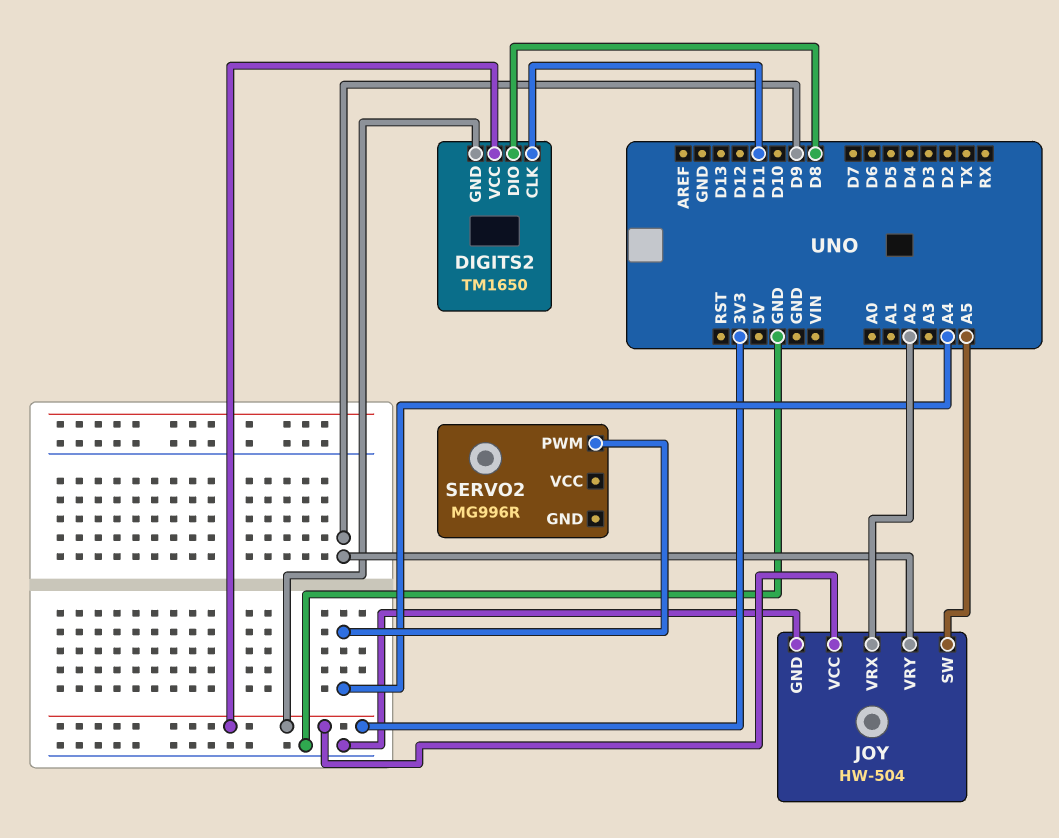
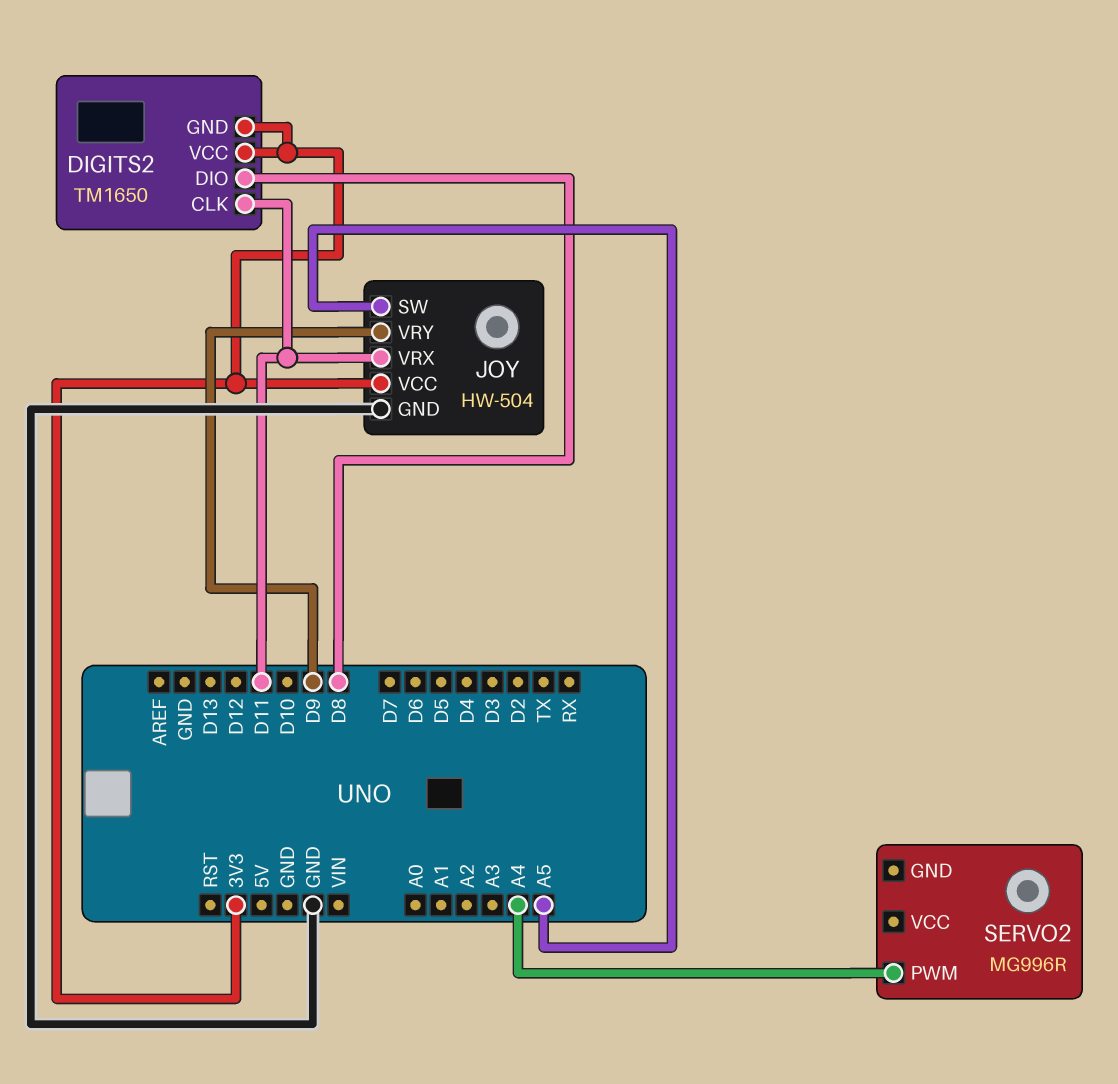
JOY pin VRX: A2 -> D11

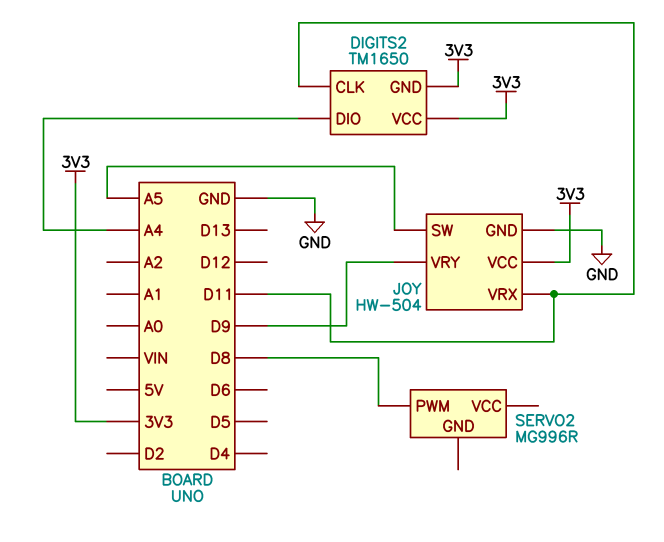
DIGITS2 pin DIO: D8 -> A4
SERVO2 pin PWM: A4 -> D8

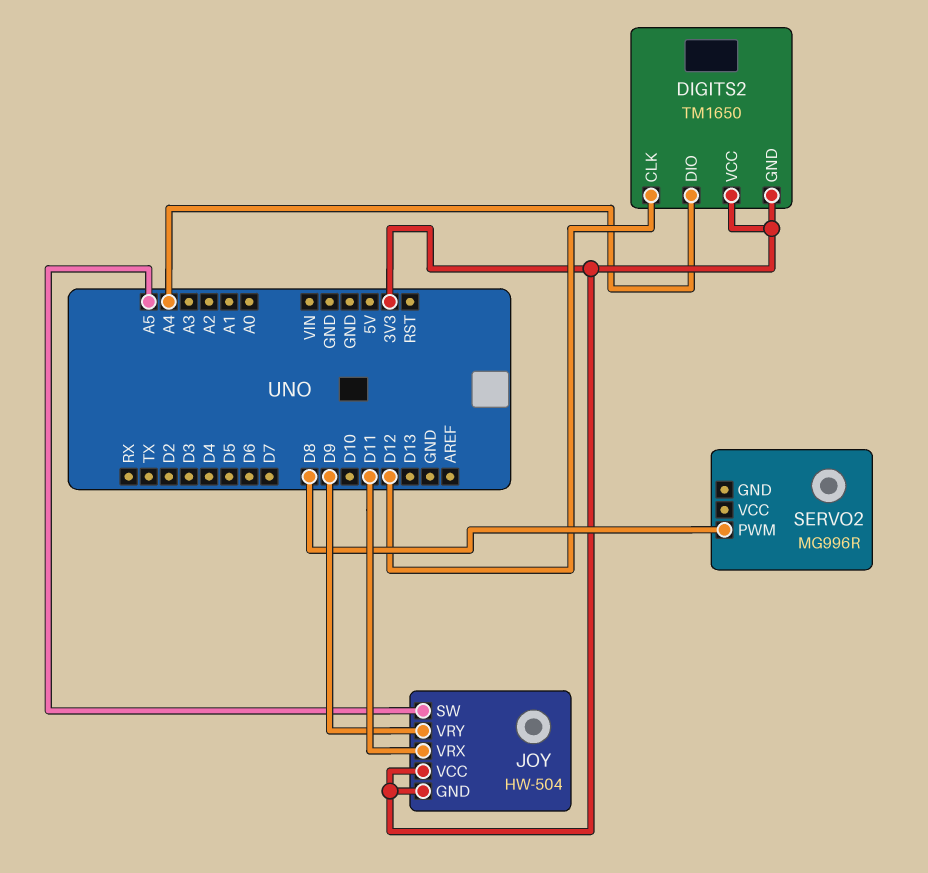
DIGITS2 pin CLK: D11 -> D12
JOY pin GND: GND -> 3V3

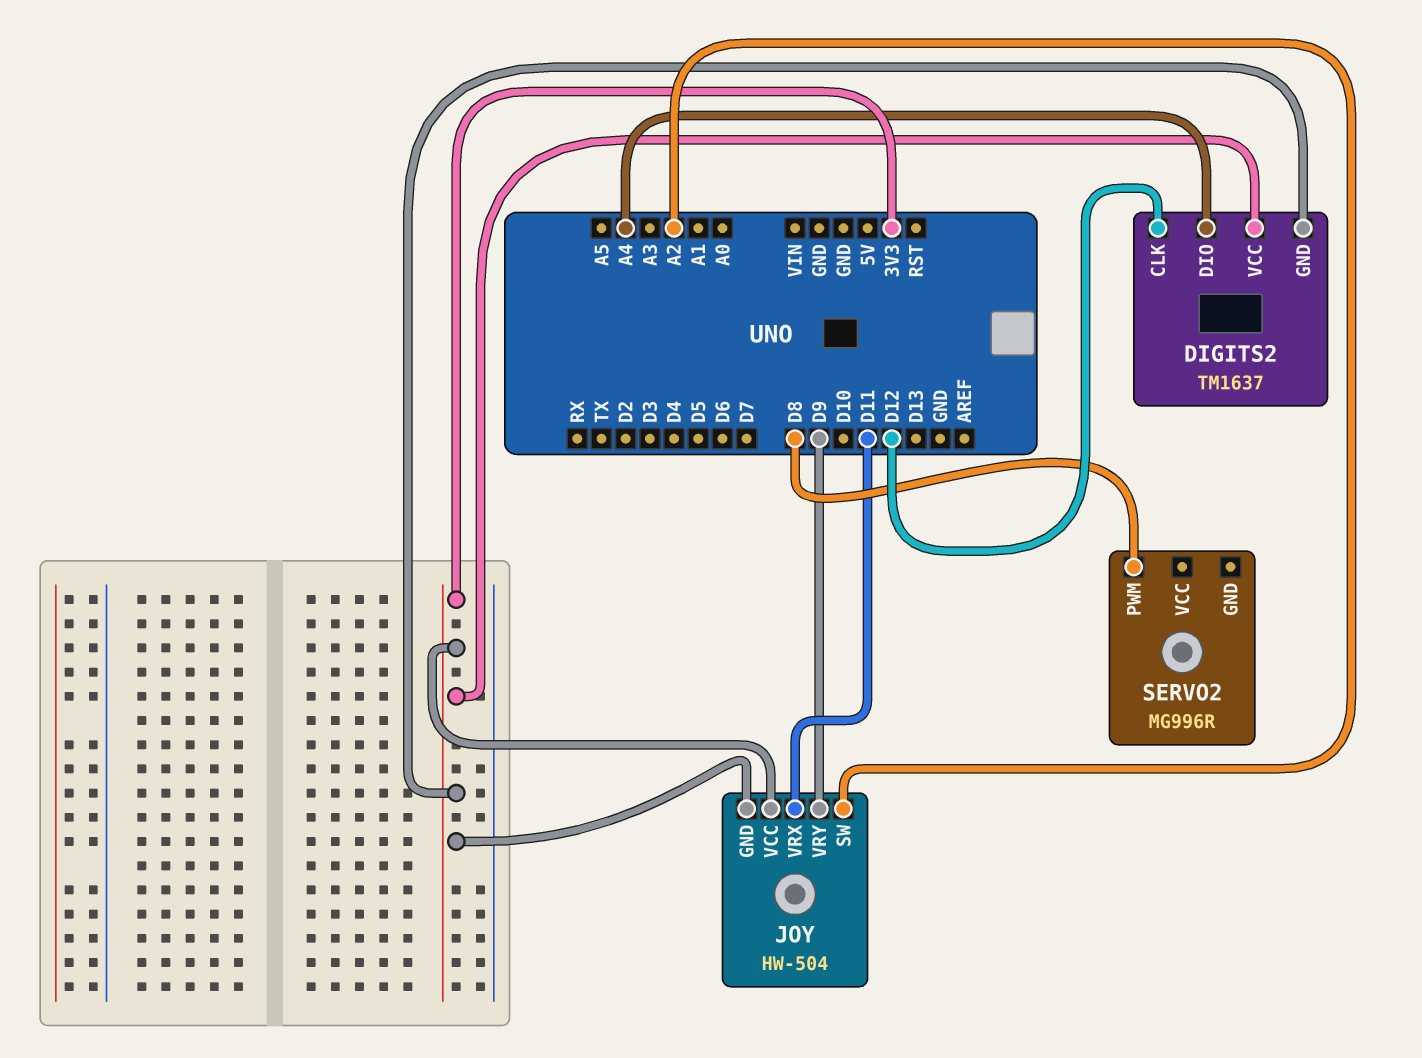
DIGITS2: TM1650 -> TM1637
JOY pin SW: A5 -> A2

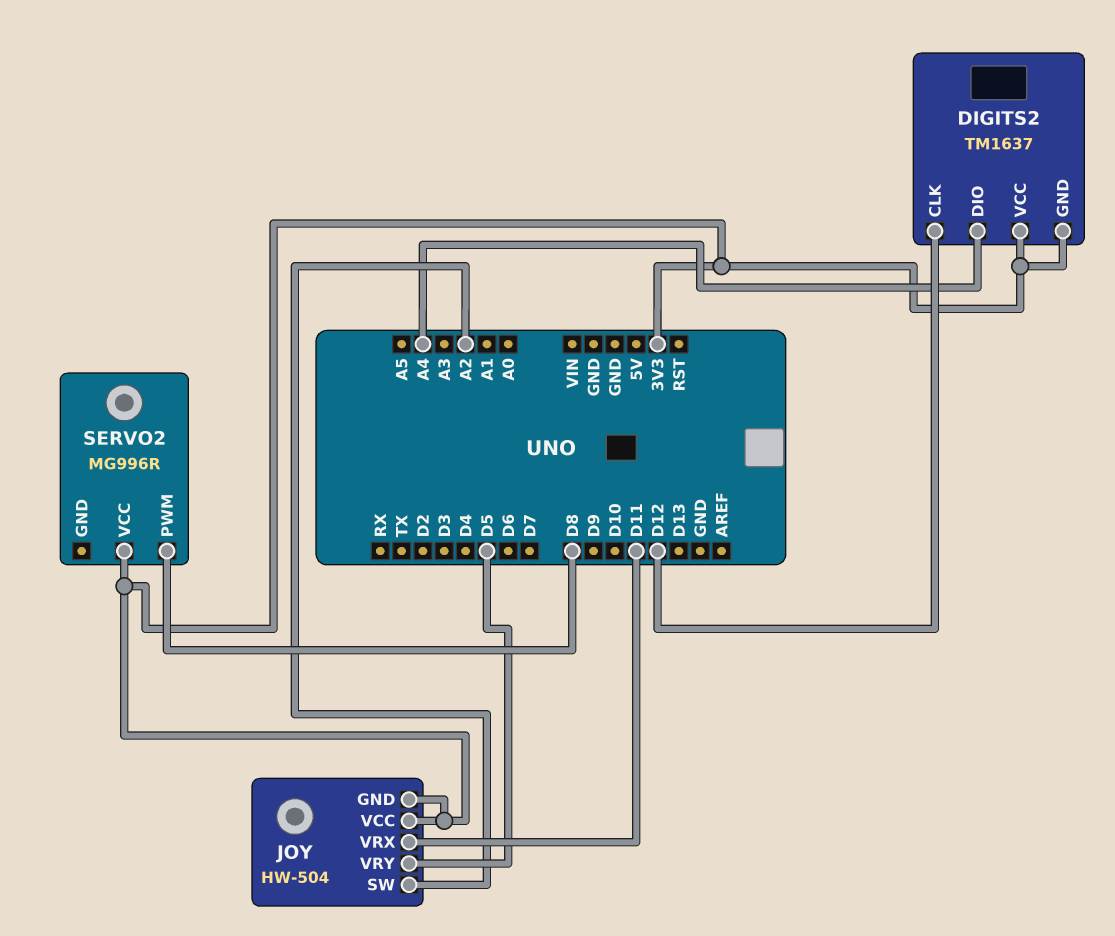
JOY pin VRY: D9 -> D5
SERVO2 pin VCC: none -> 3V3

